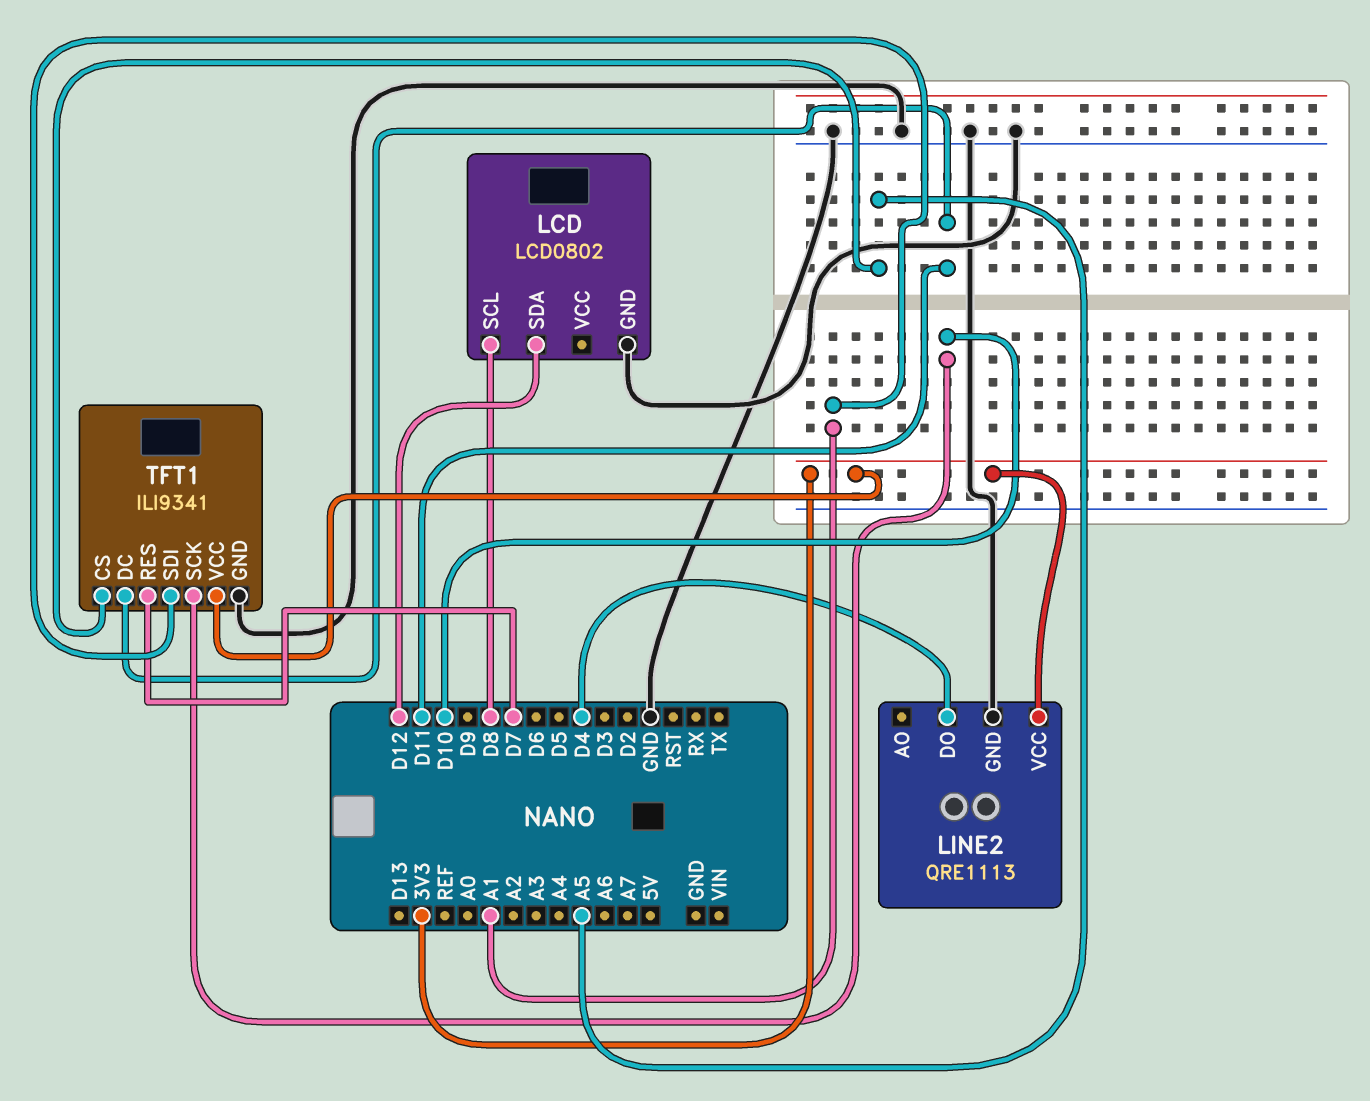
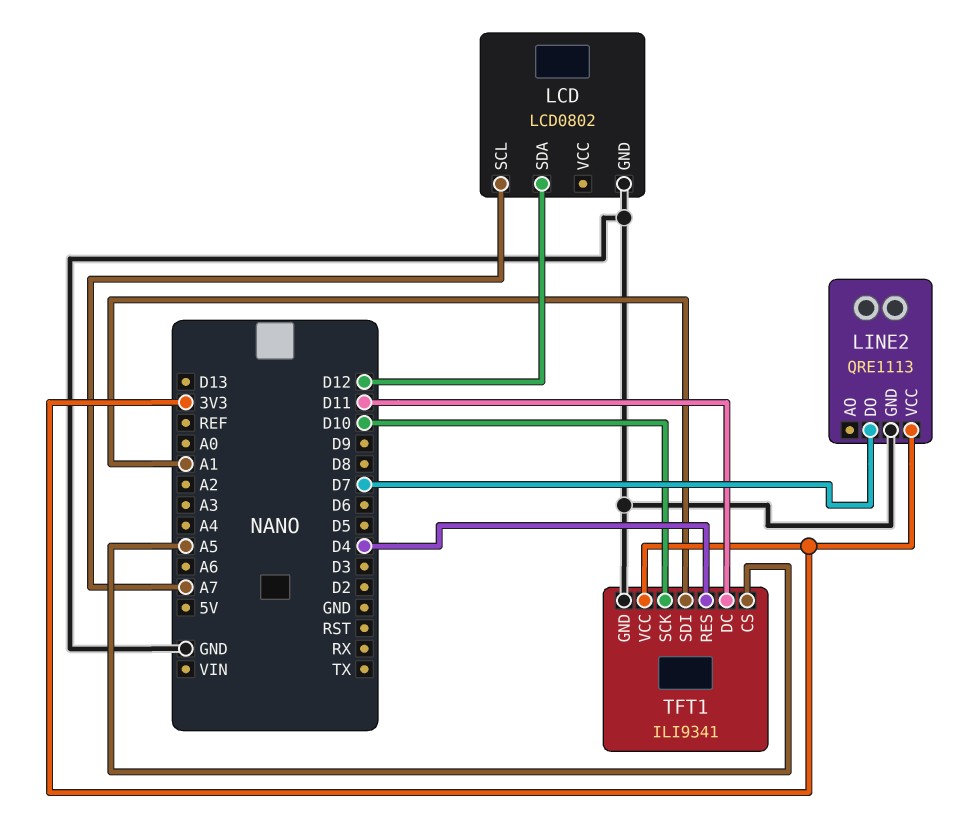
LCD pin SCL: D8 -> A7
LINE2 pin DO: D4 -> D7
TFT1 pin RES: D7 -> D4

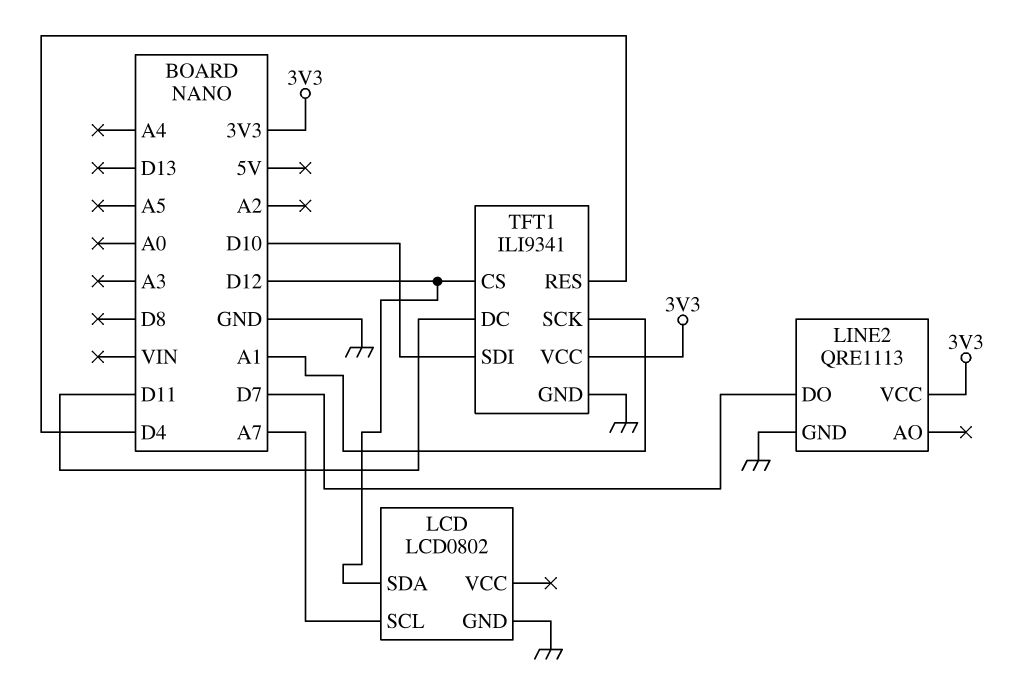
TFT1 pin CS: A5 -> D12
TFT1 pin SCK: D10 -> A1
TFT1 pin SDI: A1 -> D10

